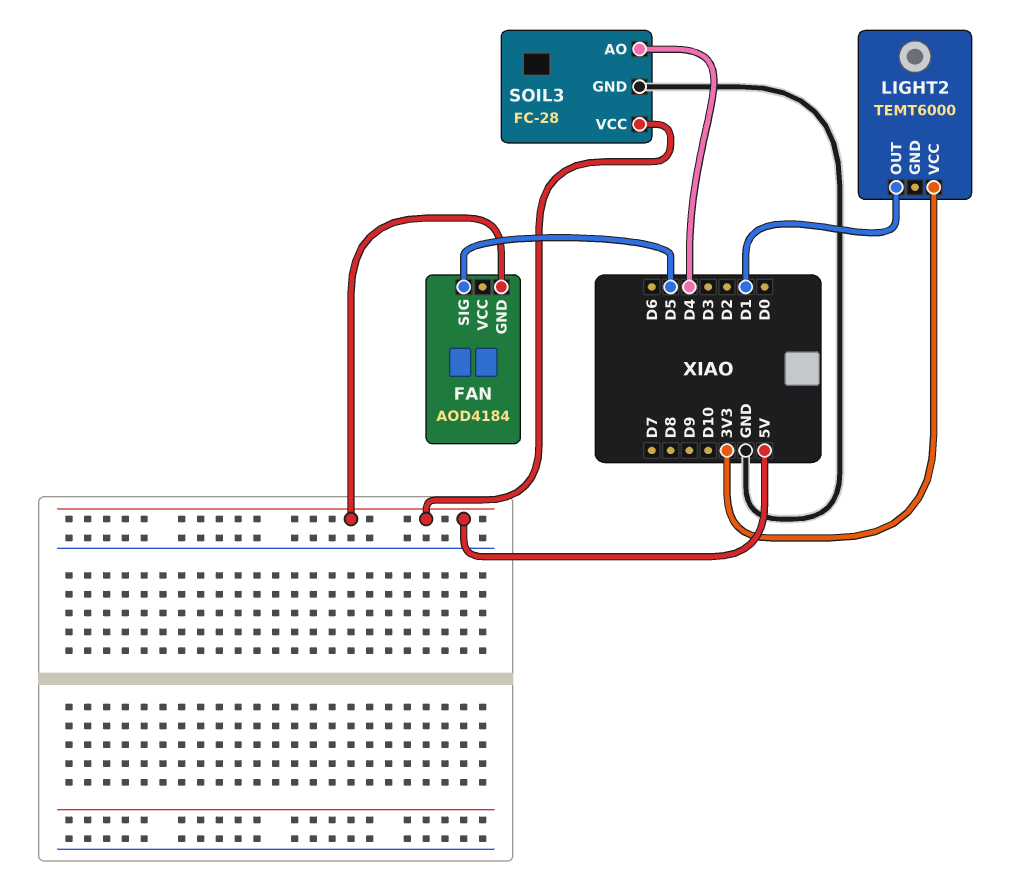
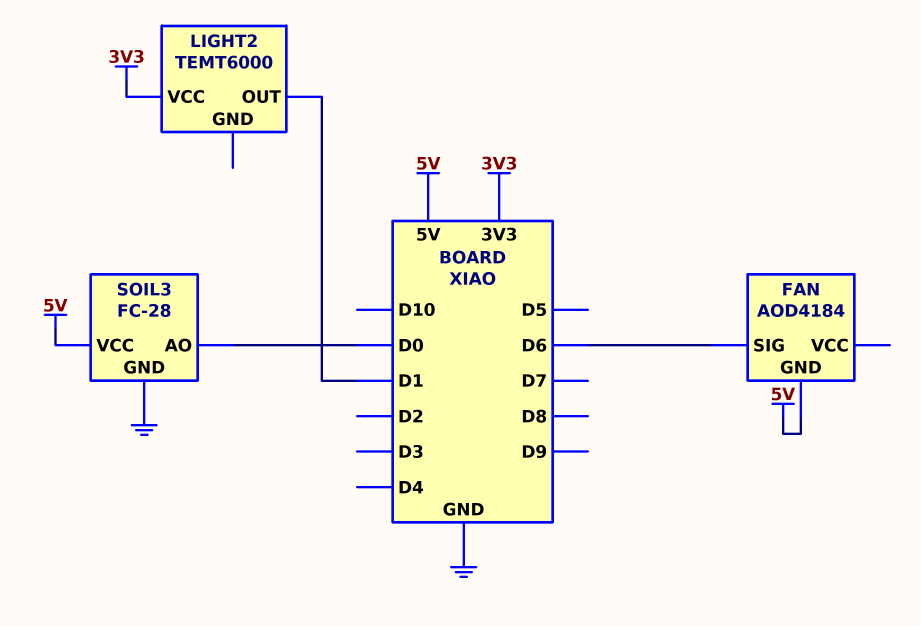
FAN pin SIG: D5 -> D6
SOIL3 pin AO: D4 -> D0

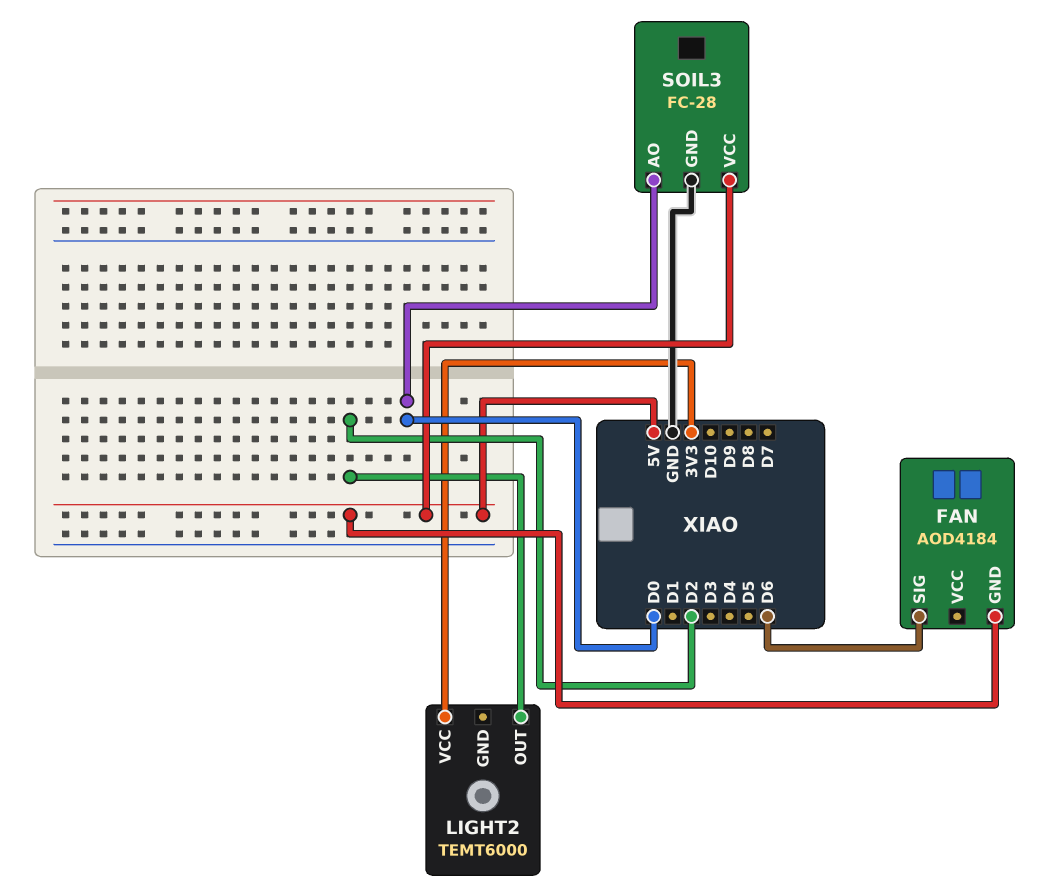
LIGHT2 pin OUT: D1 -> D2

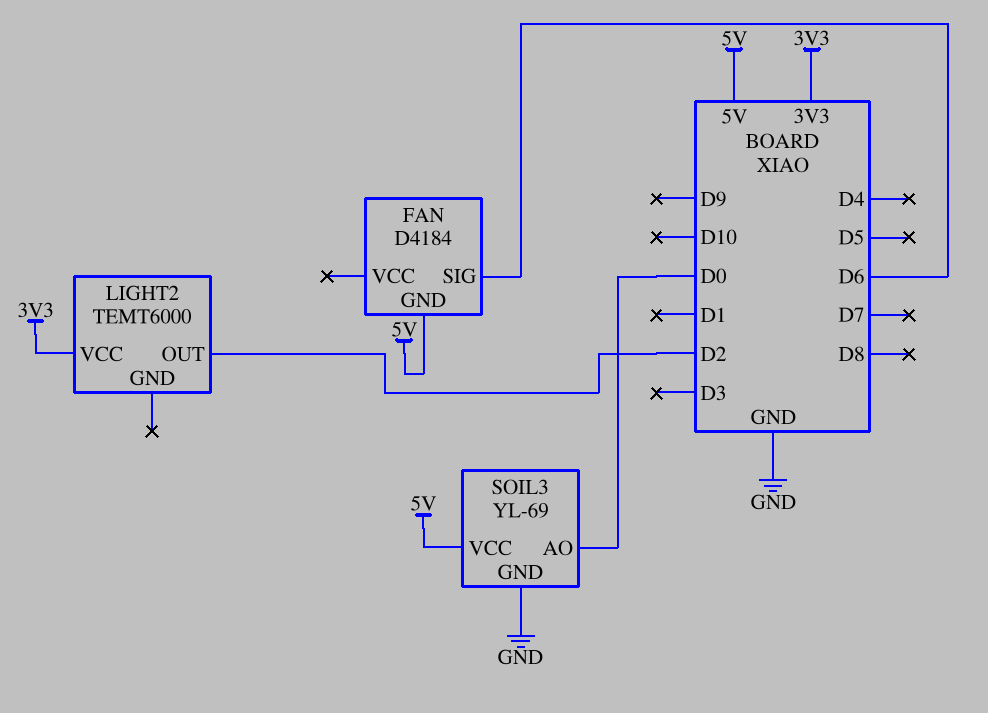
FAN: AOD4184 -> D4184
SOIL3: FC-28 -> YL-69

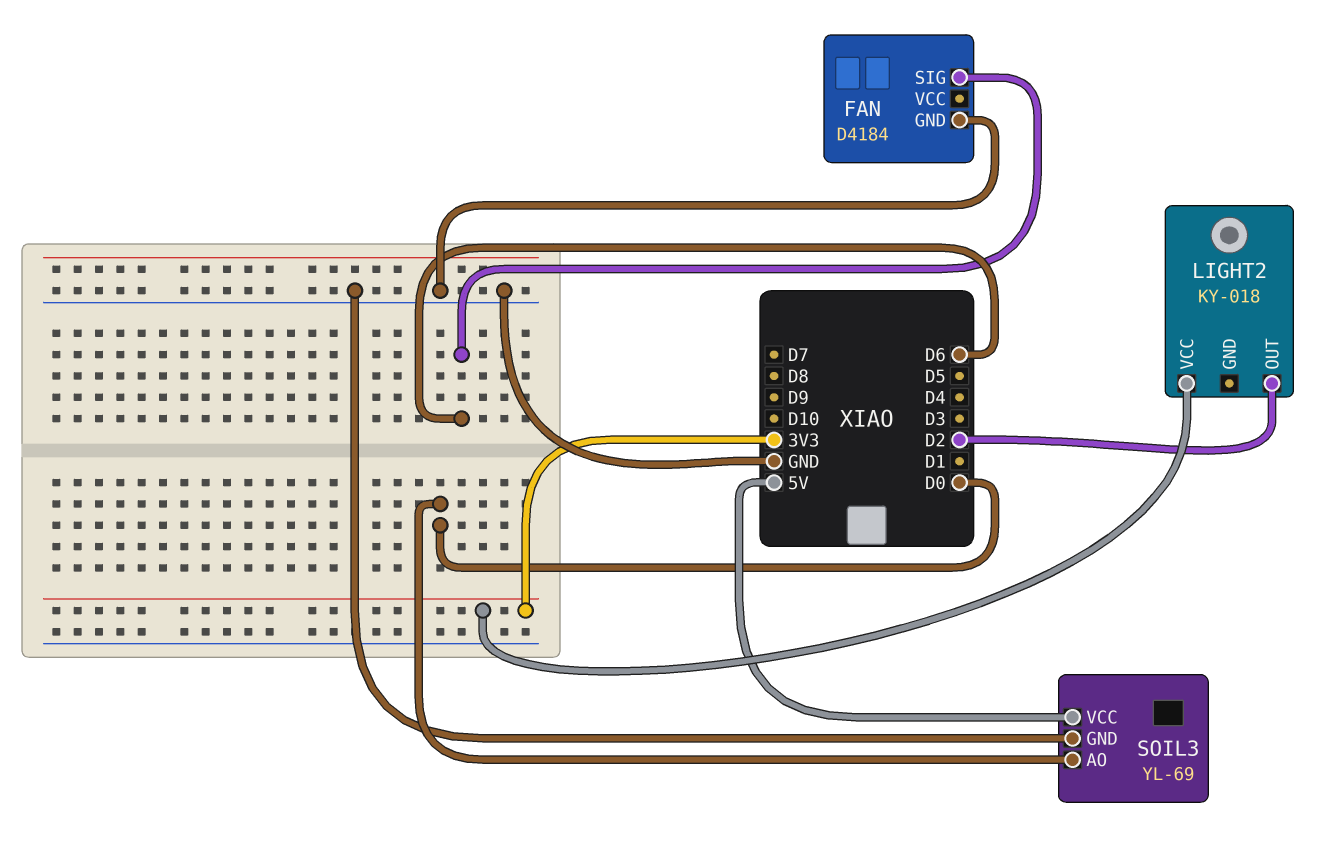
FAN pin GND: 5V -> GND
LIGHT2: TEMT6000 -> KY-018

